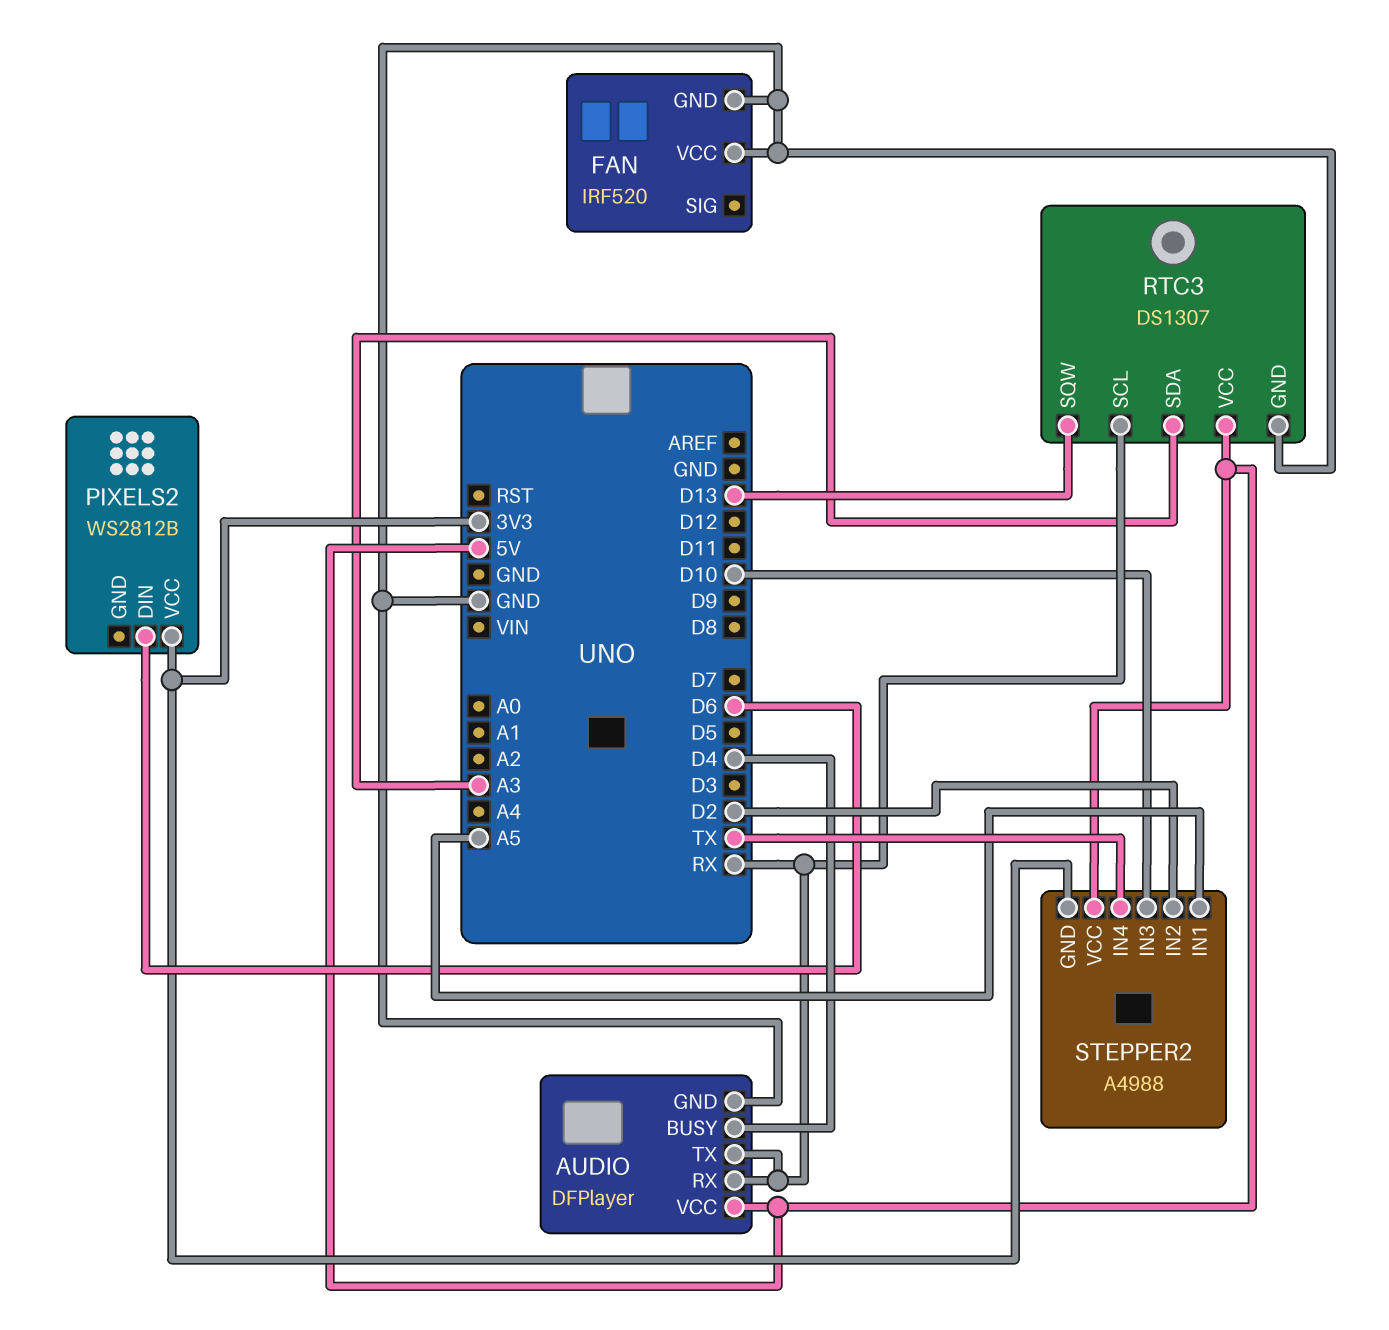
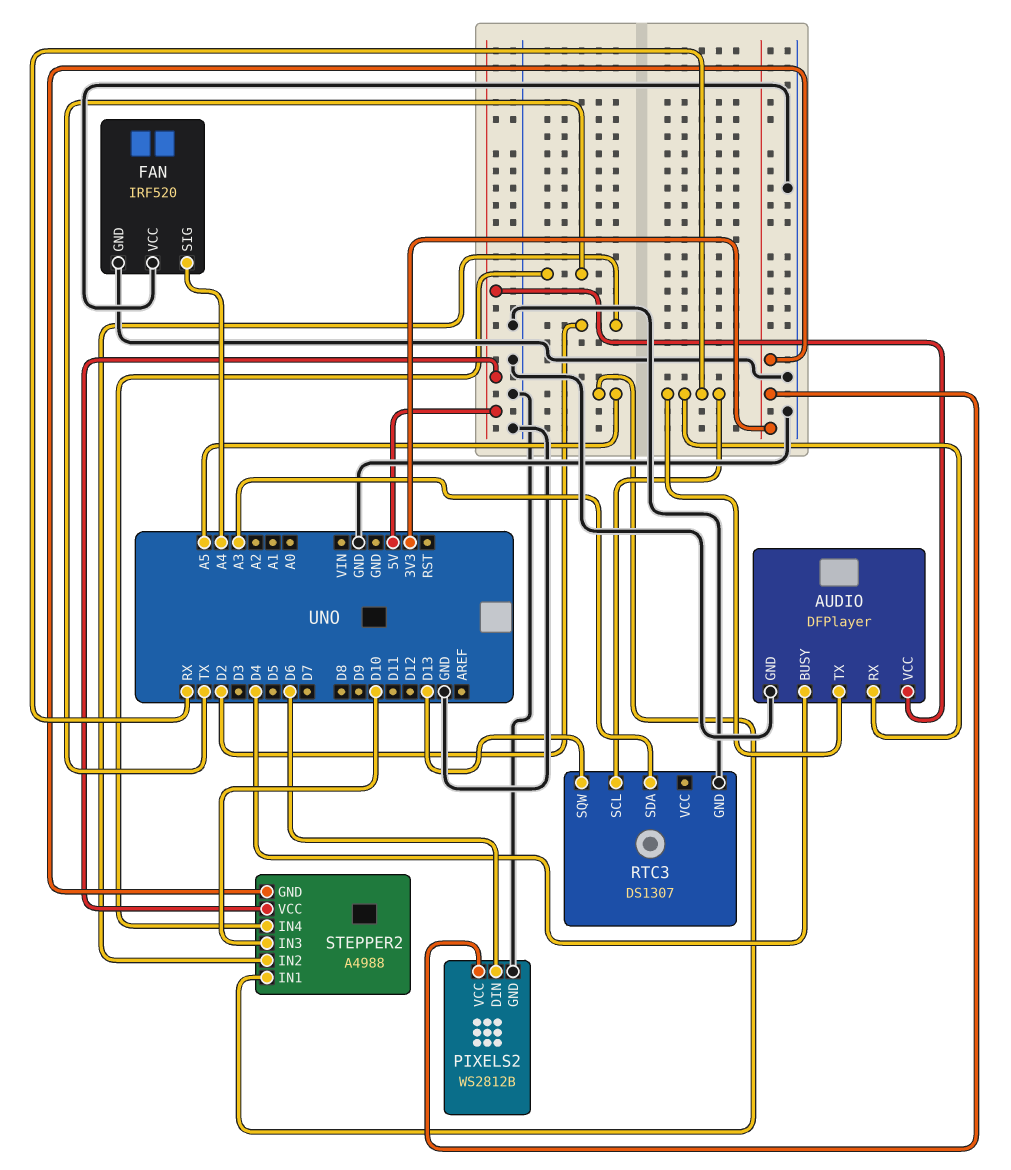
FAN pin SIG: none -> A4
PIXELS2 pin GND: none -> GND
RTC3 pin VCC: 5V -> none

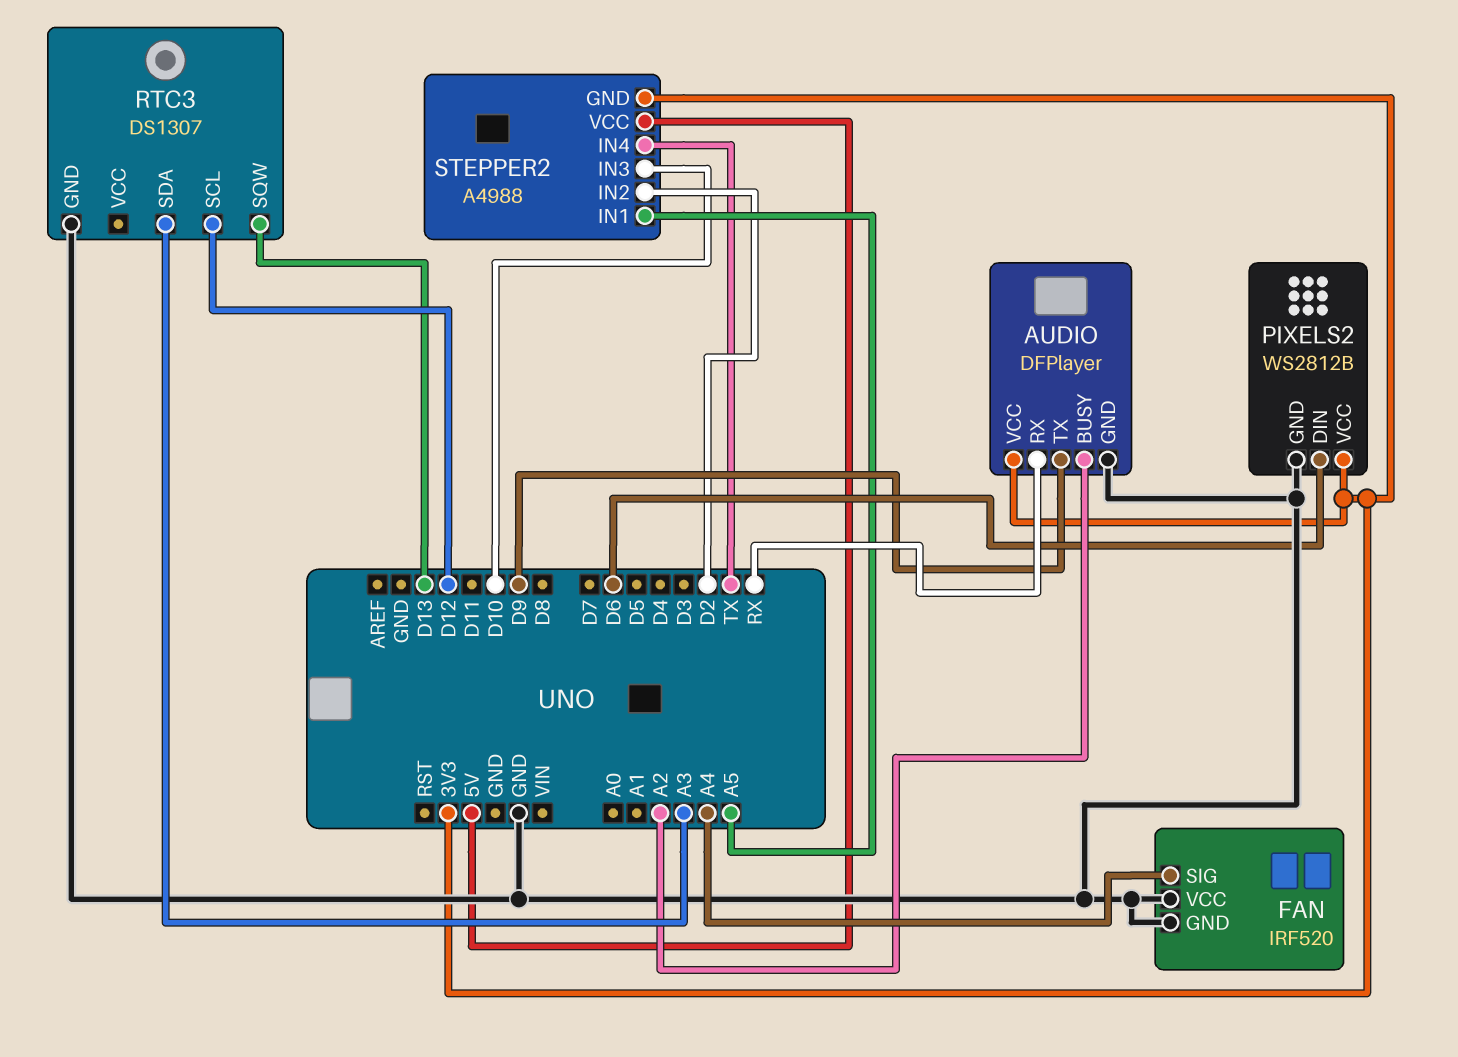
AUDIO pin BUSY: D4 -> A2
AUDIO pin TX: RX -> D9
AUDIO pin VCC: 5V -> 3V3
RTC3 pin SCL: RX -> D12

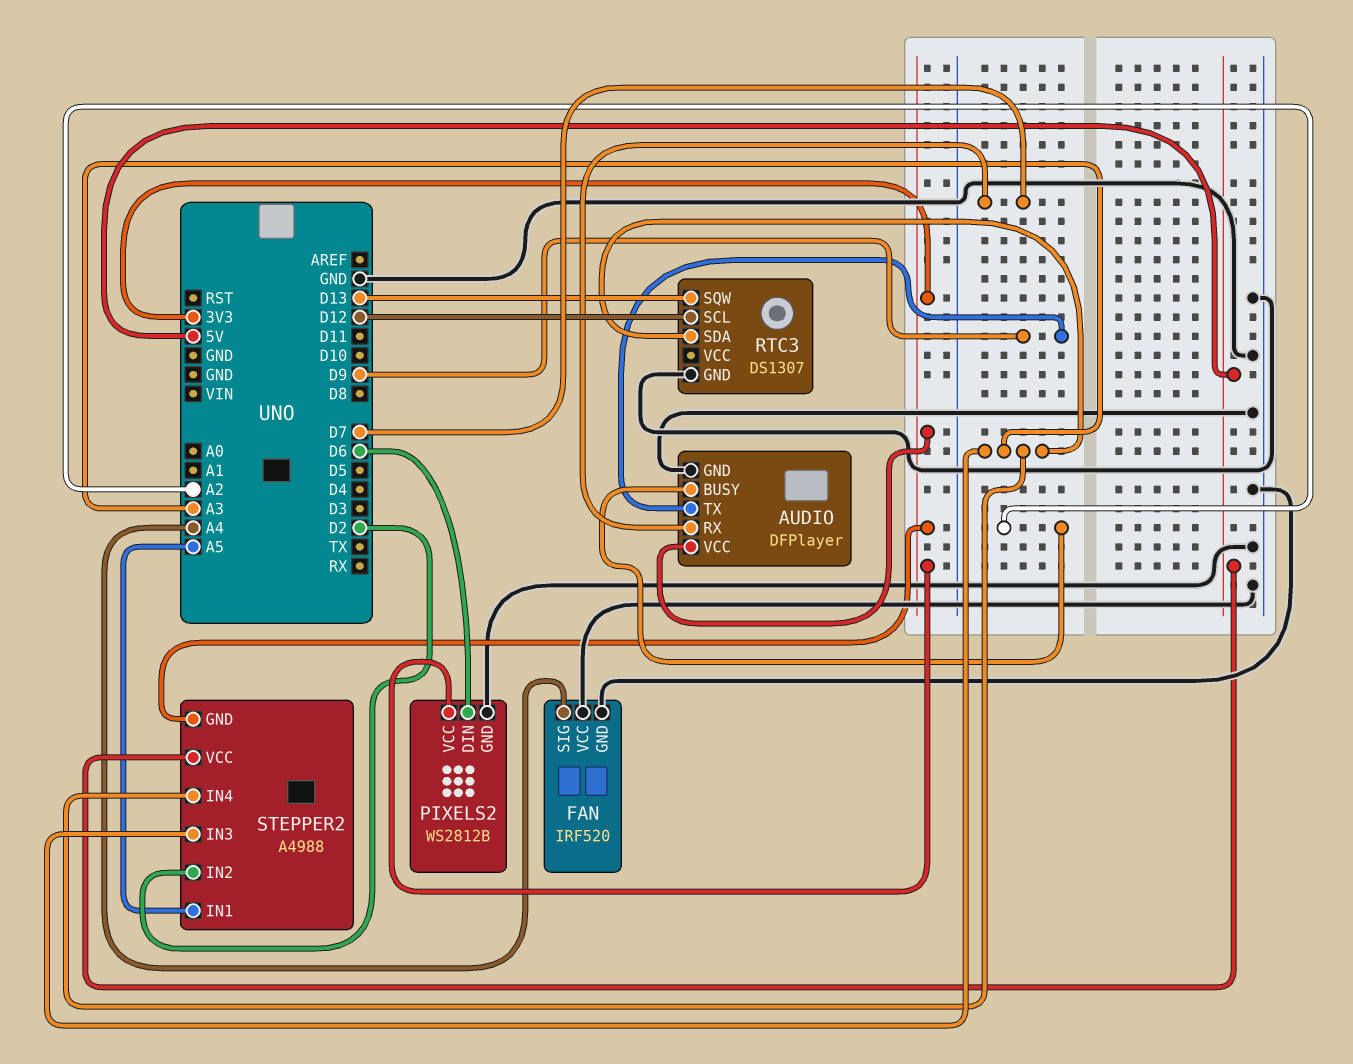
AUDIO pin RX: RX -> D7
STEPPER2 pin IN3: D10 -> A3
STEPPER2 pin IN4: TX -> A3

